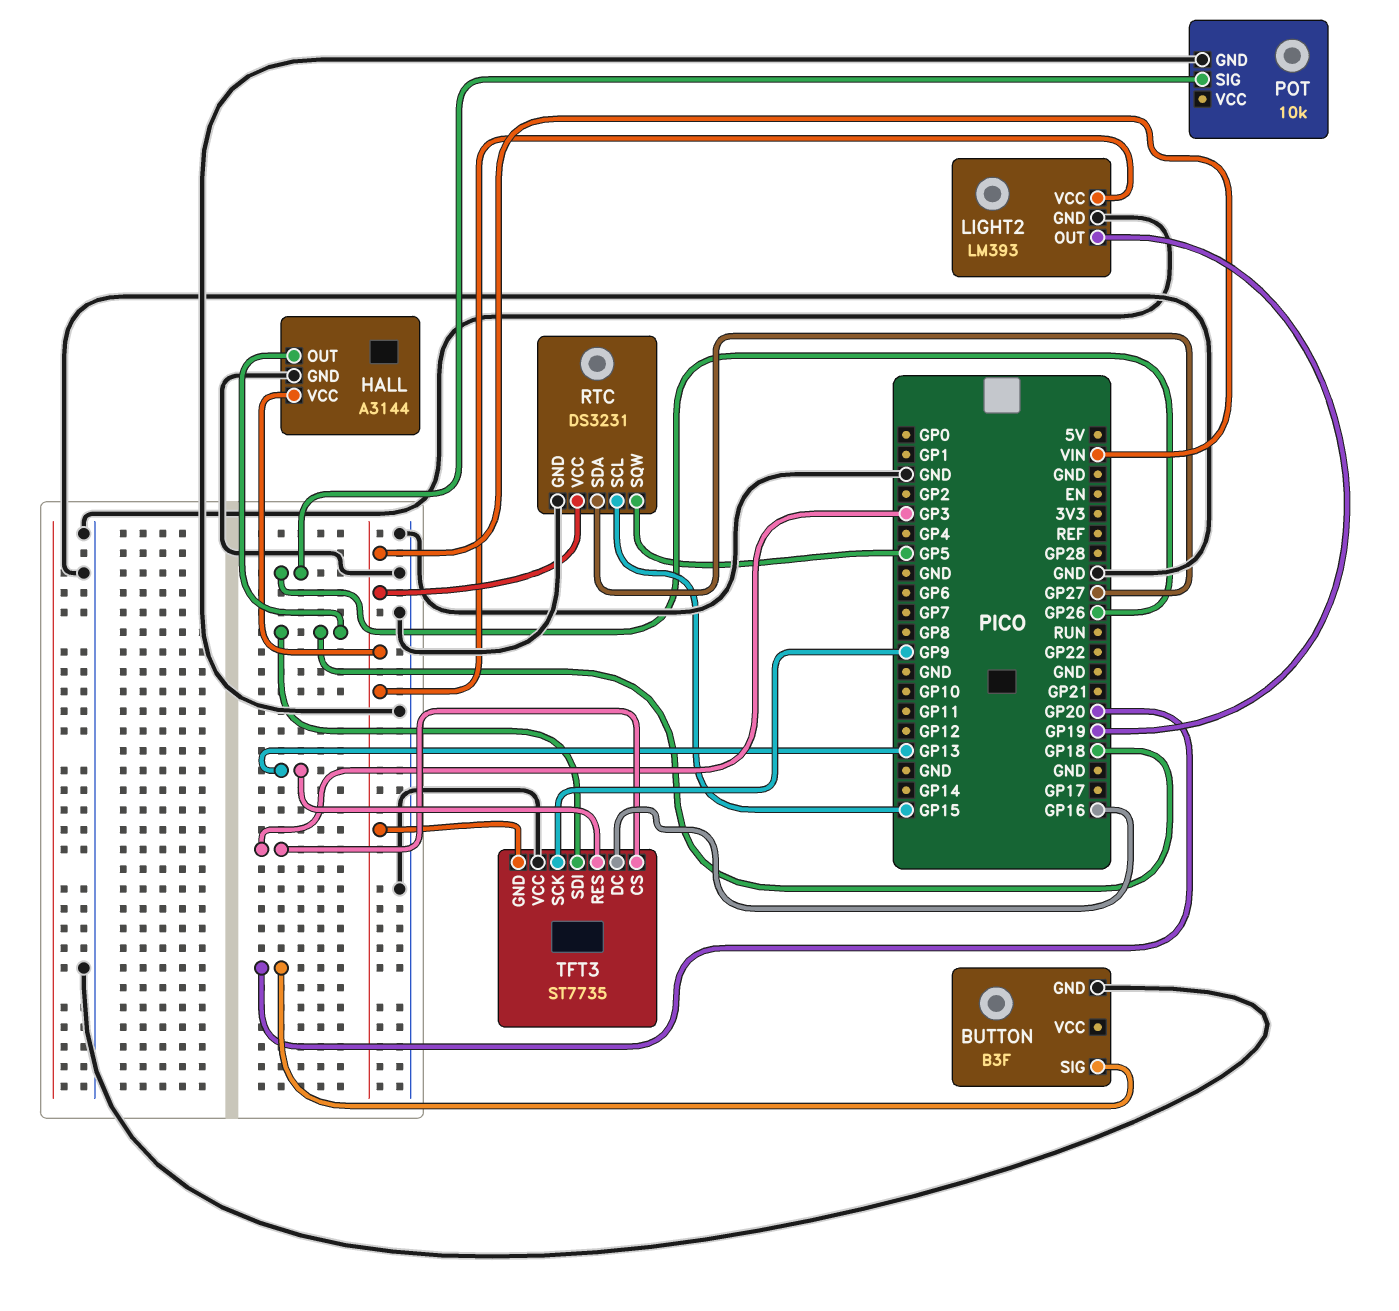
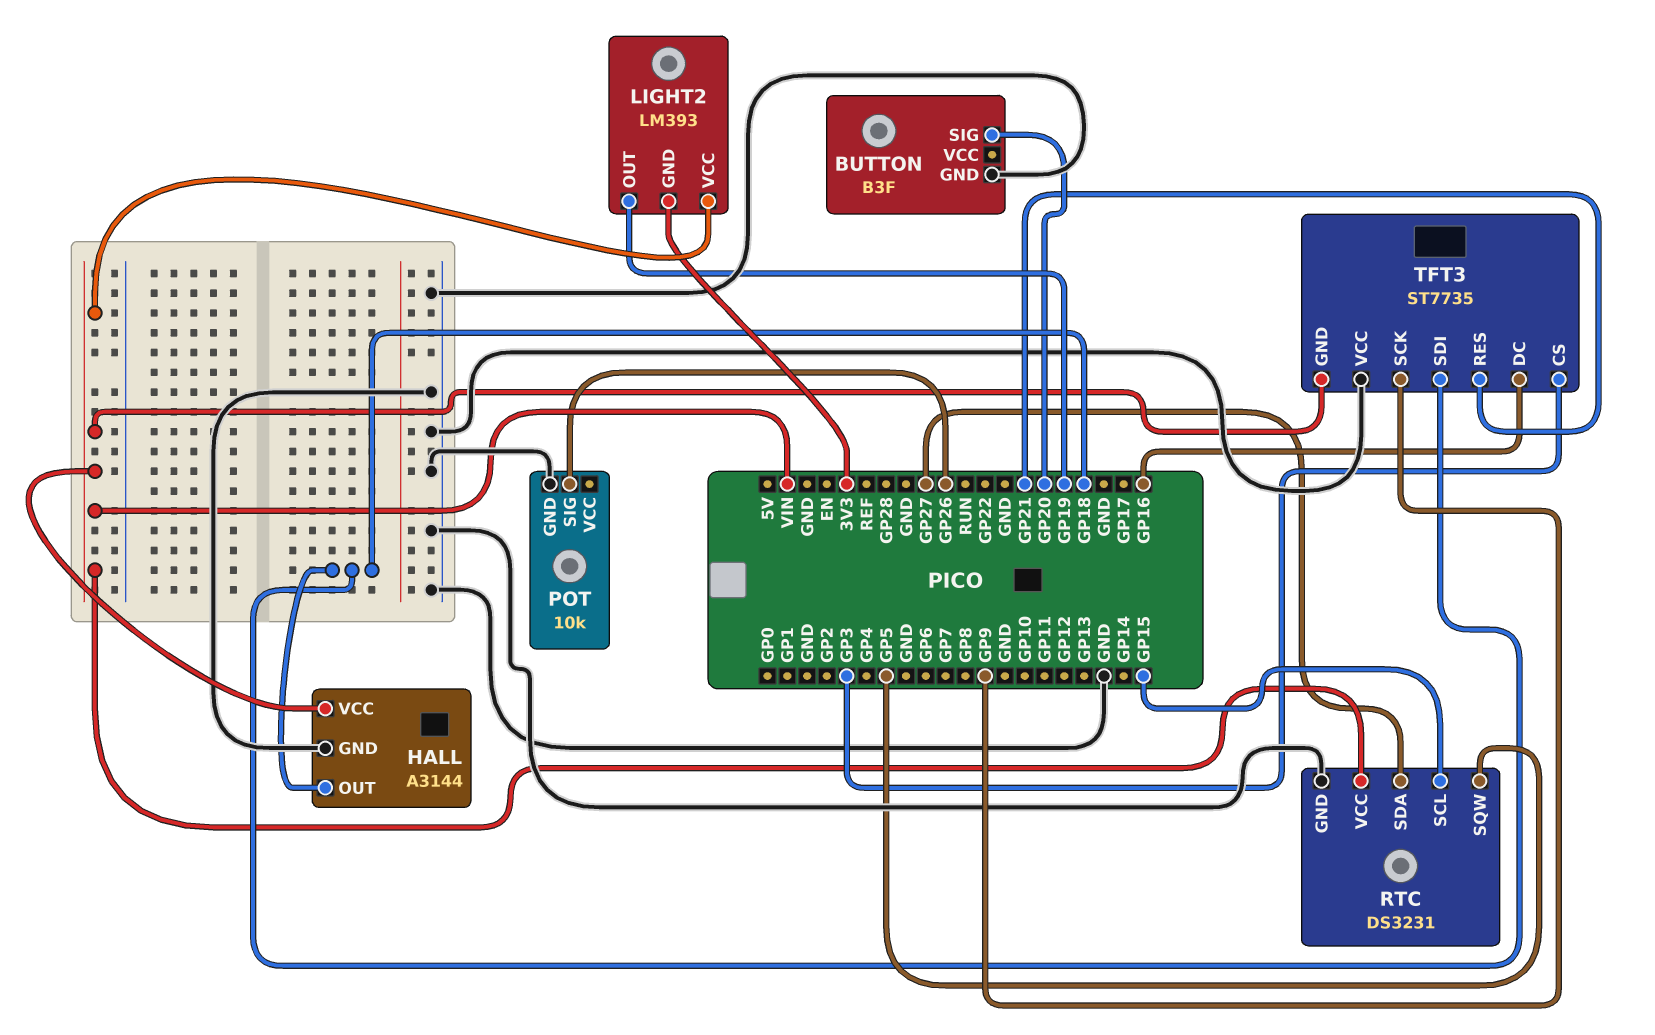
LIGHT2 pin GND: GND -> 3V3
TFT3 pin RES: GP13 -> GP21

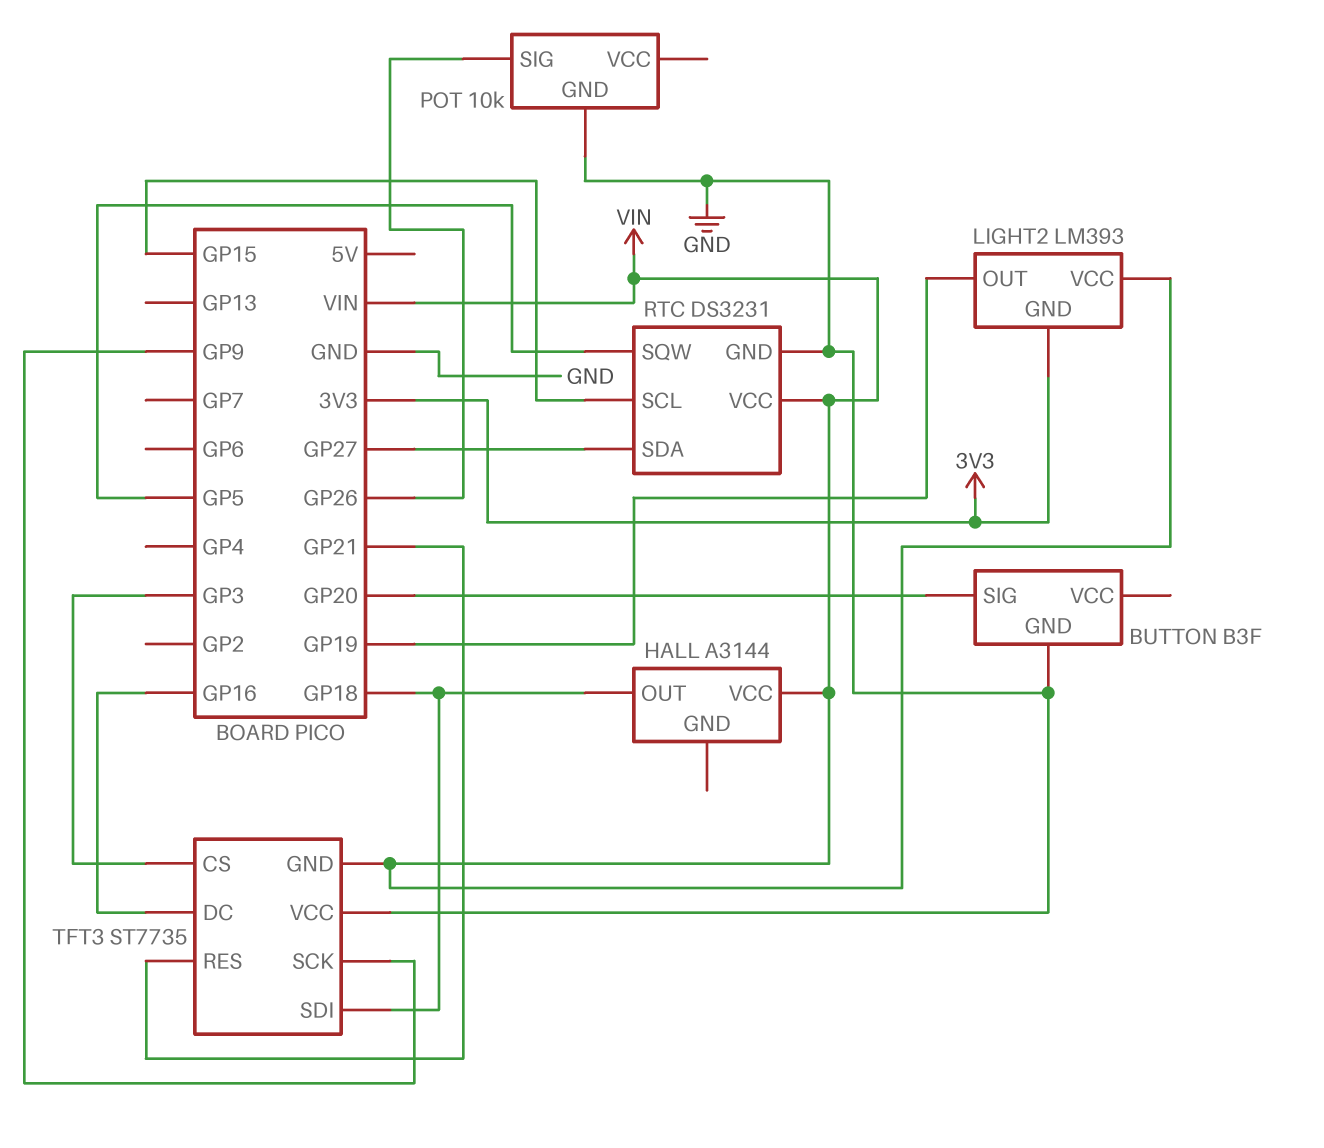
HALL pin GND: GND -> none

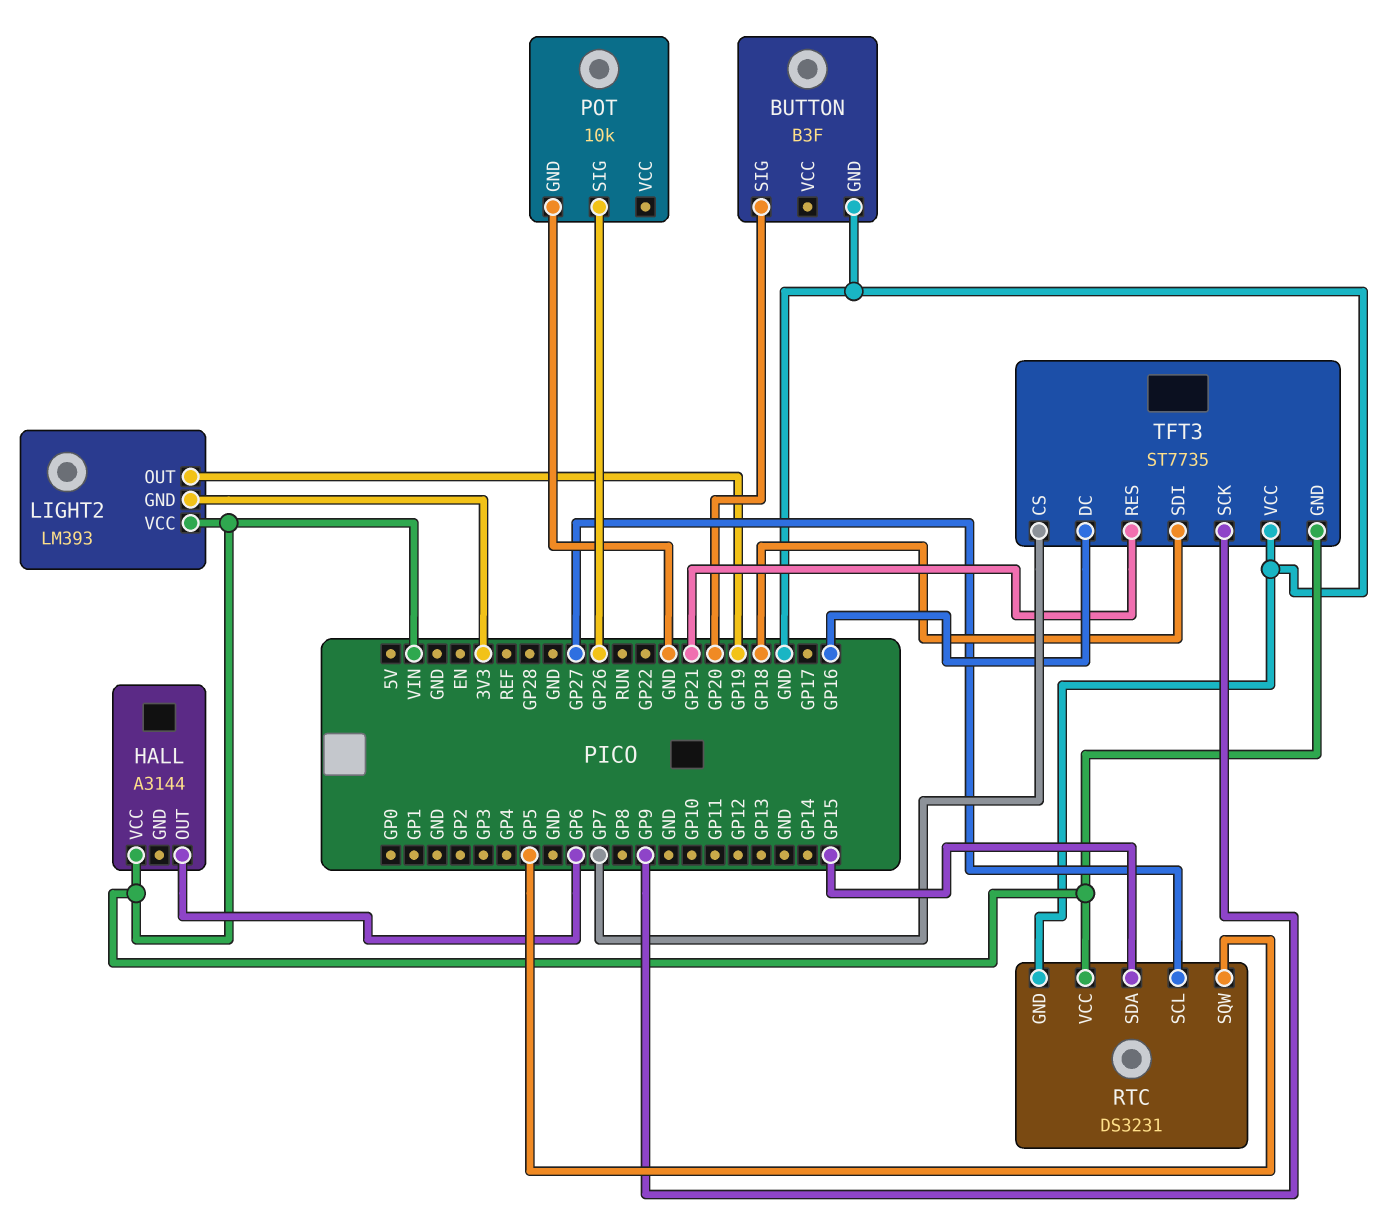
HALL pin OUT: GP18 -> GP6
RTC pin SCL: GP15 -> GP27
RTC pin SDA: GP27 -> GP15
TFT3 pin CS: GP3 -> GP7

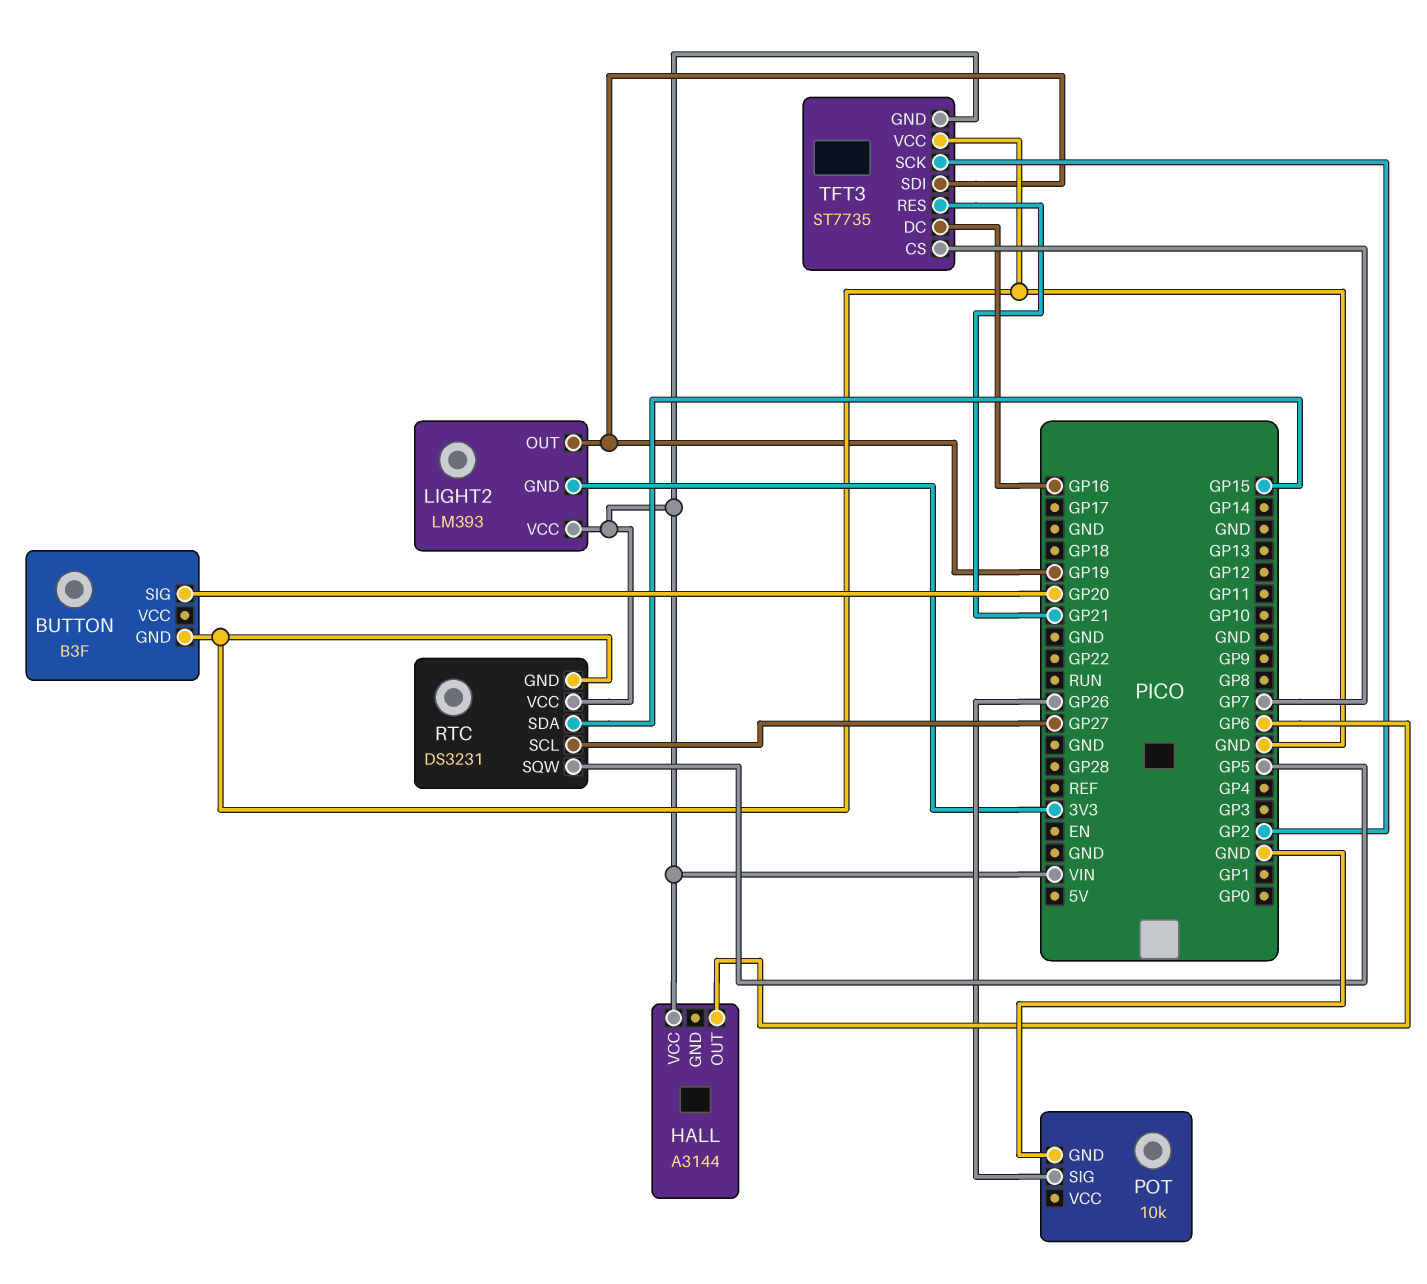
TFT3 pin SCK: GP9 -> GP2
TFT3 pin SDI: GP18 -> GP19

